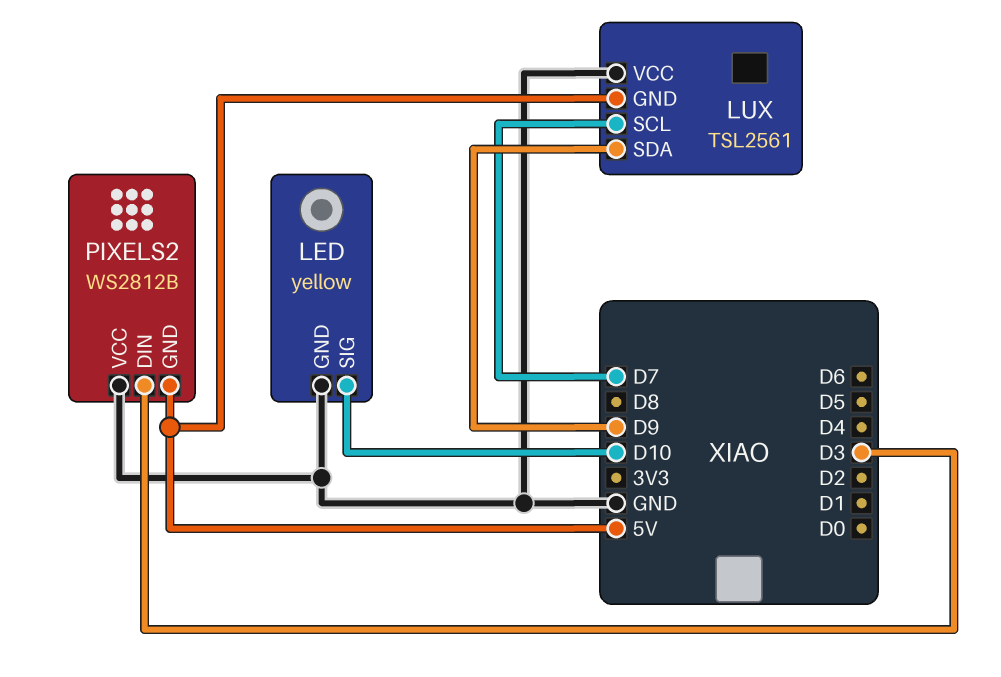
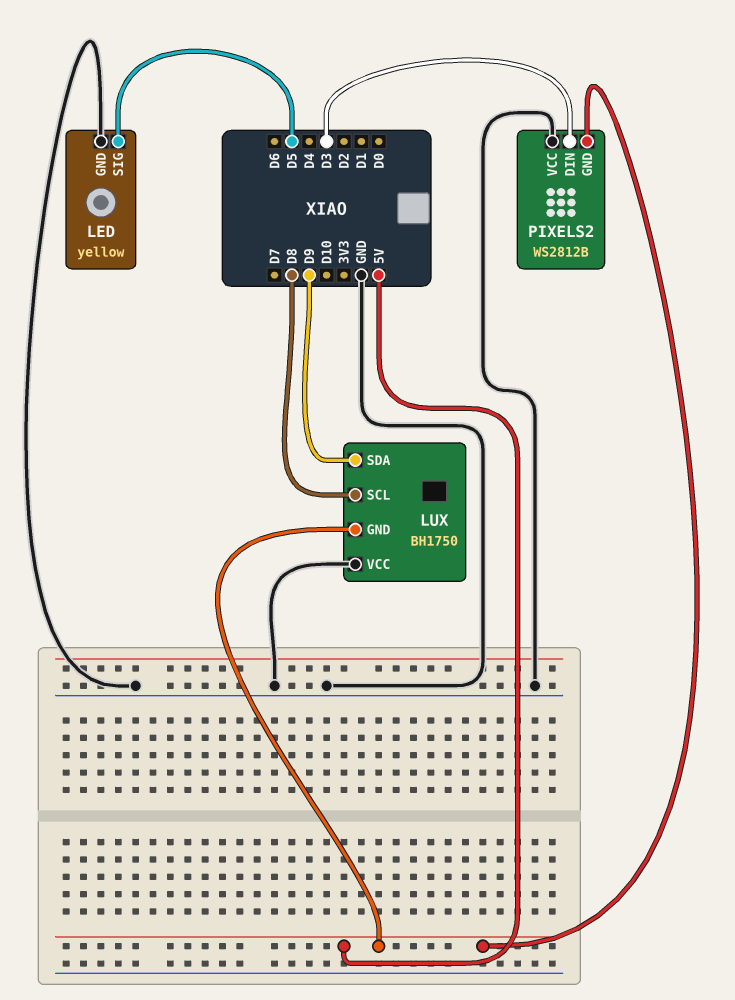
LED pin SIG: D10 -> D5
LUX: TSL2561 -> BH1750
LUX pin SCL: D7 -> D8

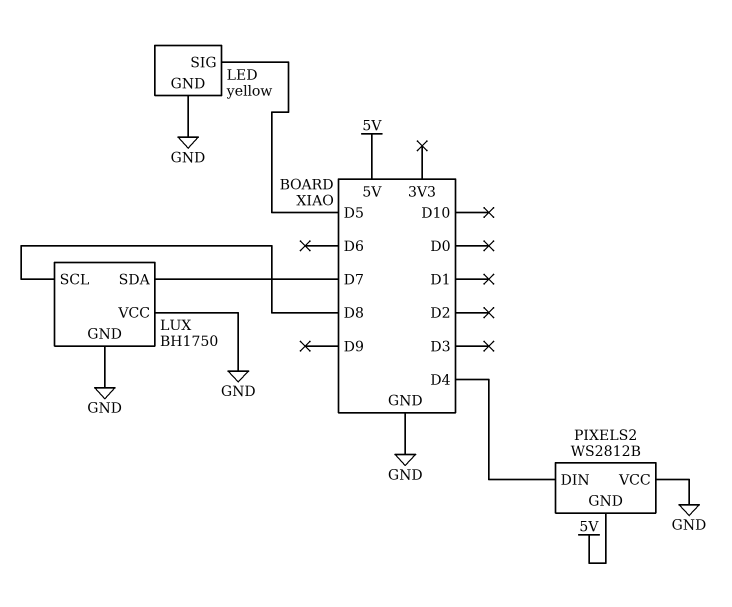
LUX pin GND: 5V -> GND
LUX pin SDA: D9 -> D7
PIXELS2 pin DIN: D3 -> D4

